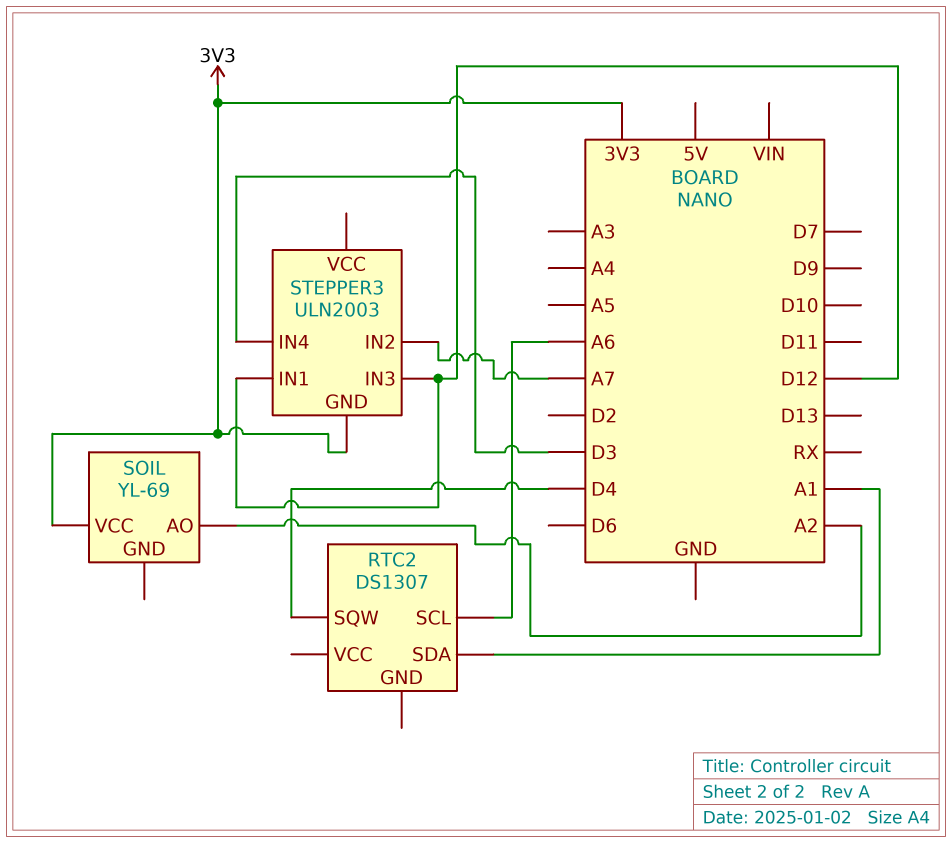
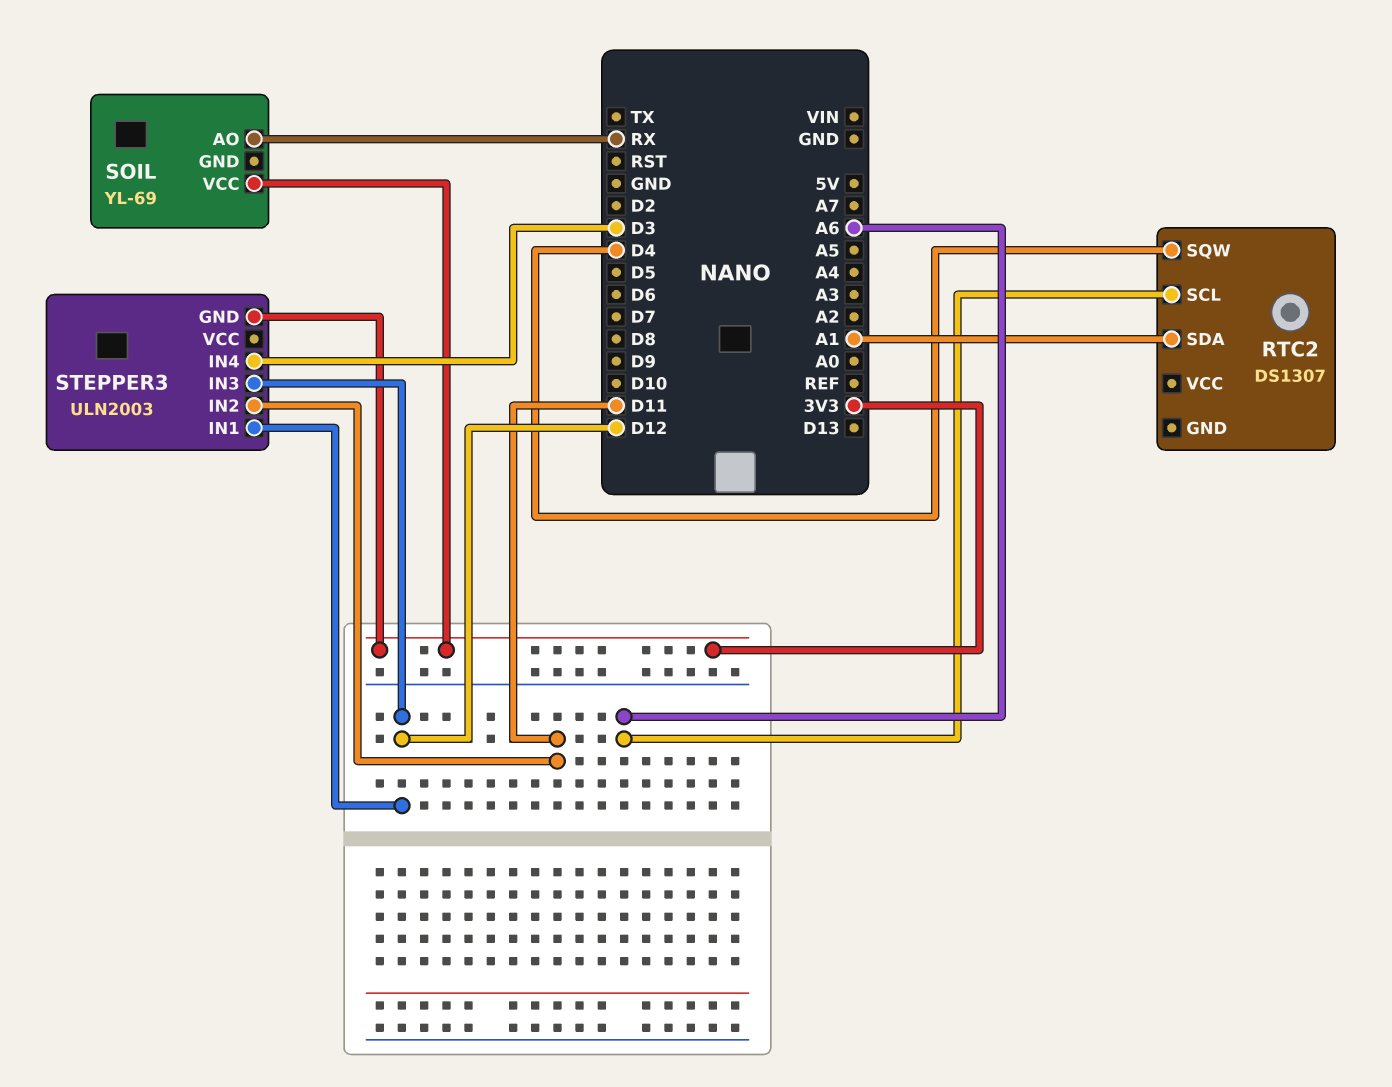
SOIL pin AO: A2 -> RX
STEPPER3 pin IN2: A7 -> D11

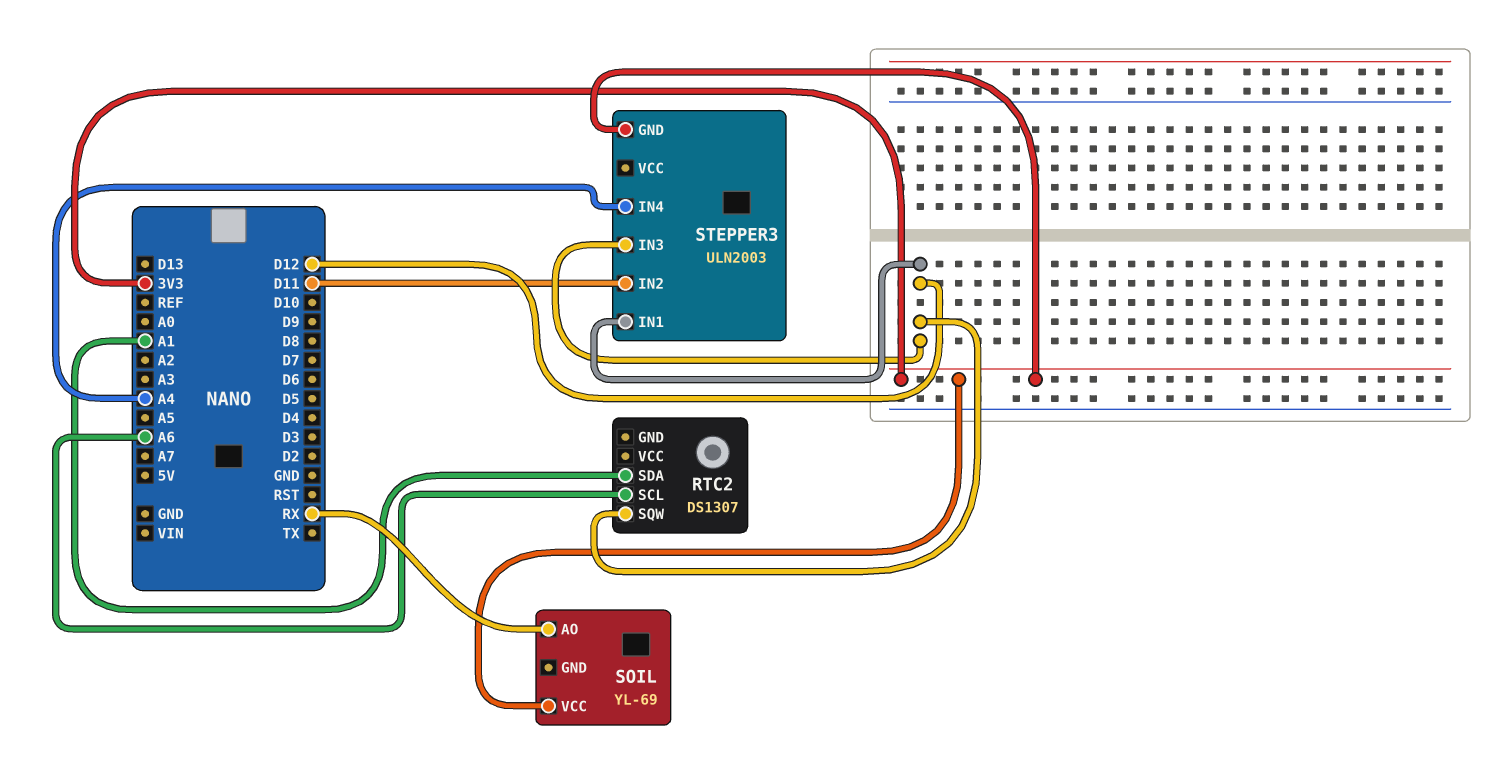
RTC2 pin SQW: D4 -> D12
STEPPER3 pin IN4: D3 -> A4

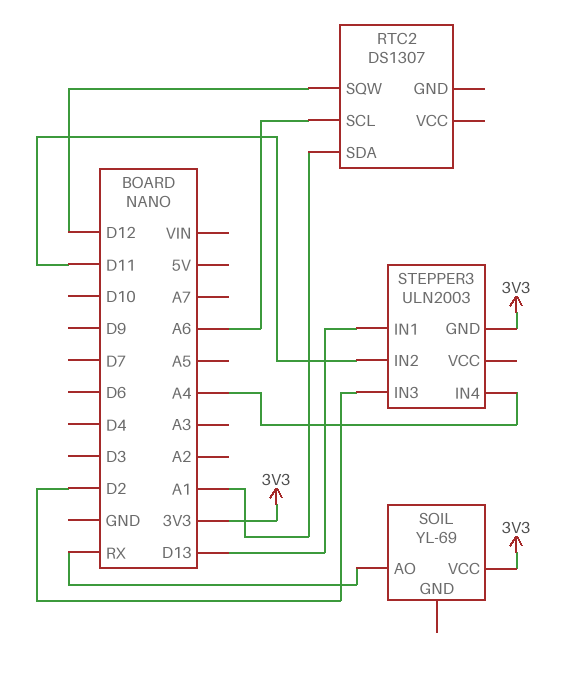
STEPPER3 pin IN1: D12 -> D13
STEPPER3 pin IN3: D12 -> D2

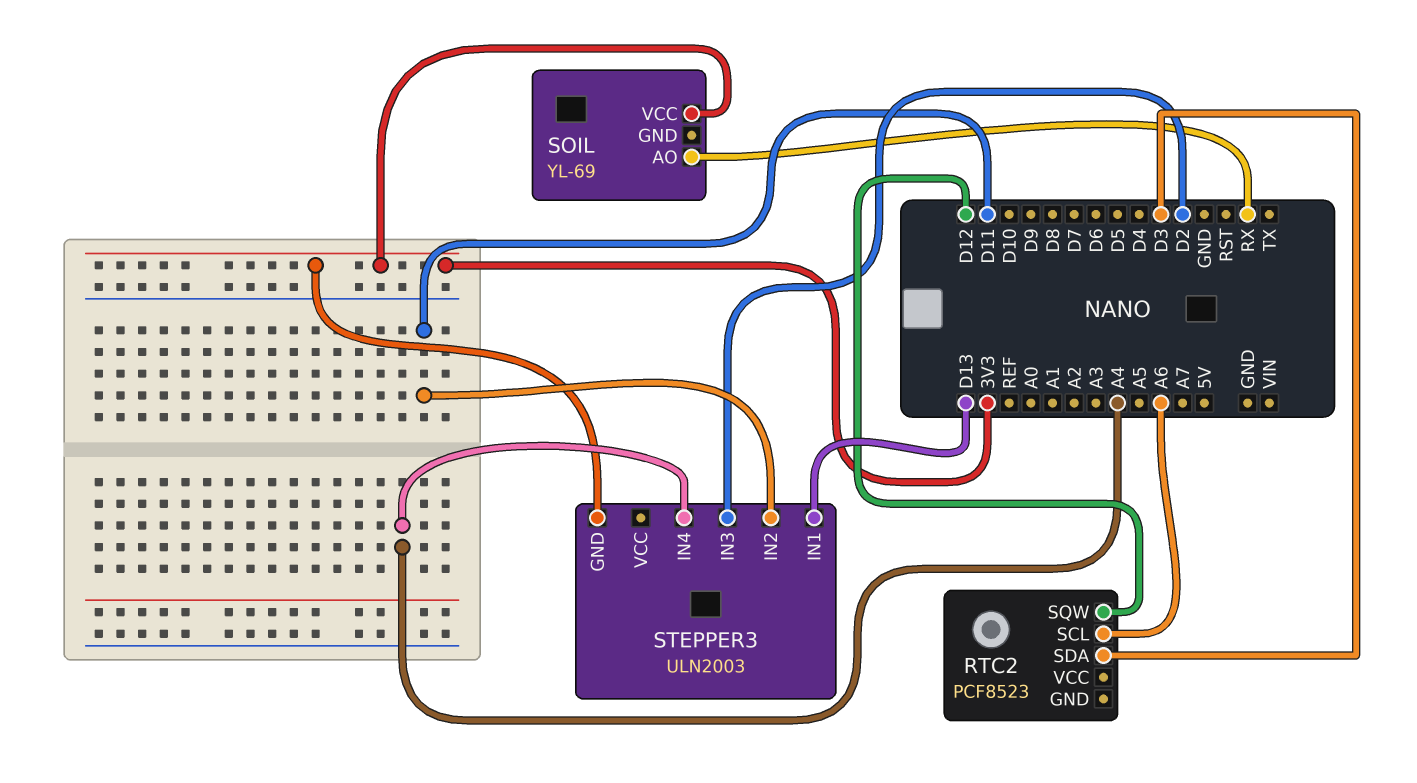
RTC2: DS1307 -> PCF8523
RTC2 pin SDA: A1 -> D3

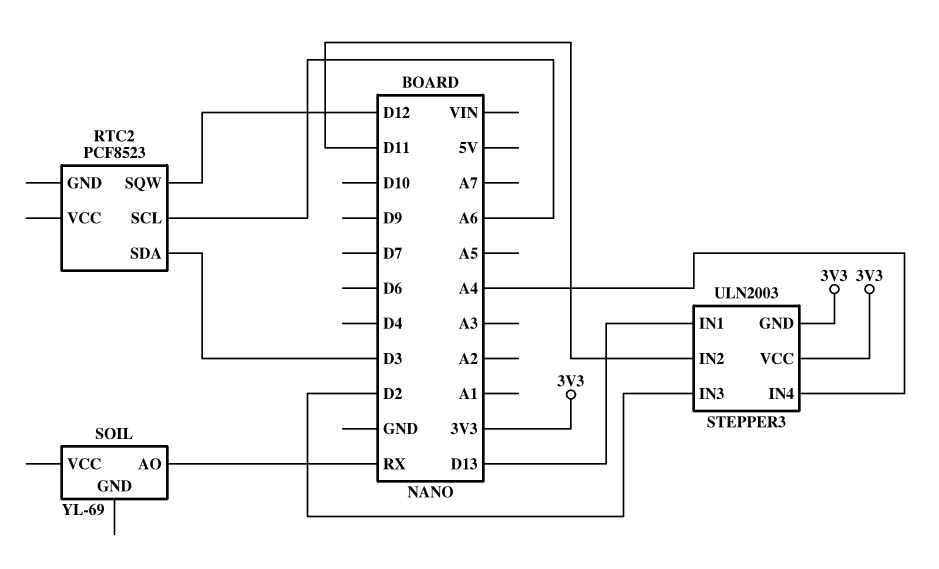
SOIL pin VCC: 3V3 -> none
STEPPER3 pin VCC: none -> 3V3

